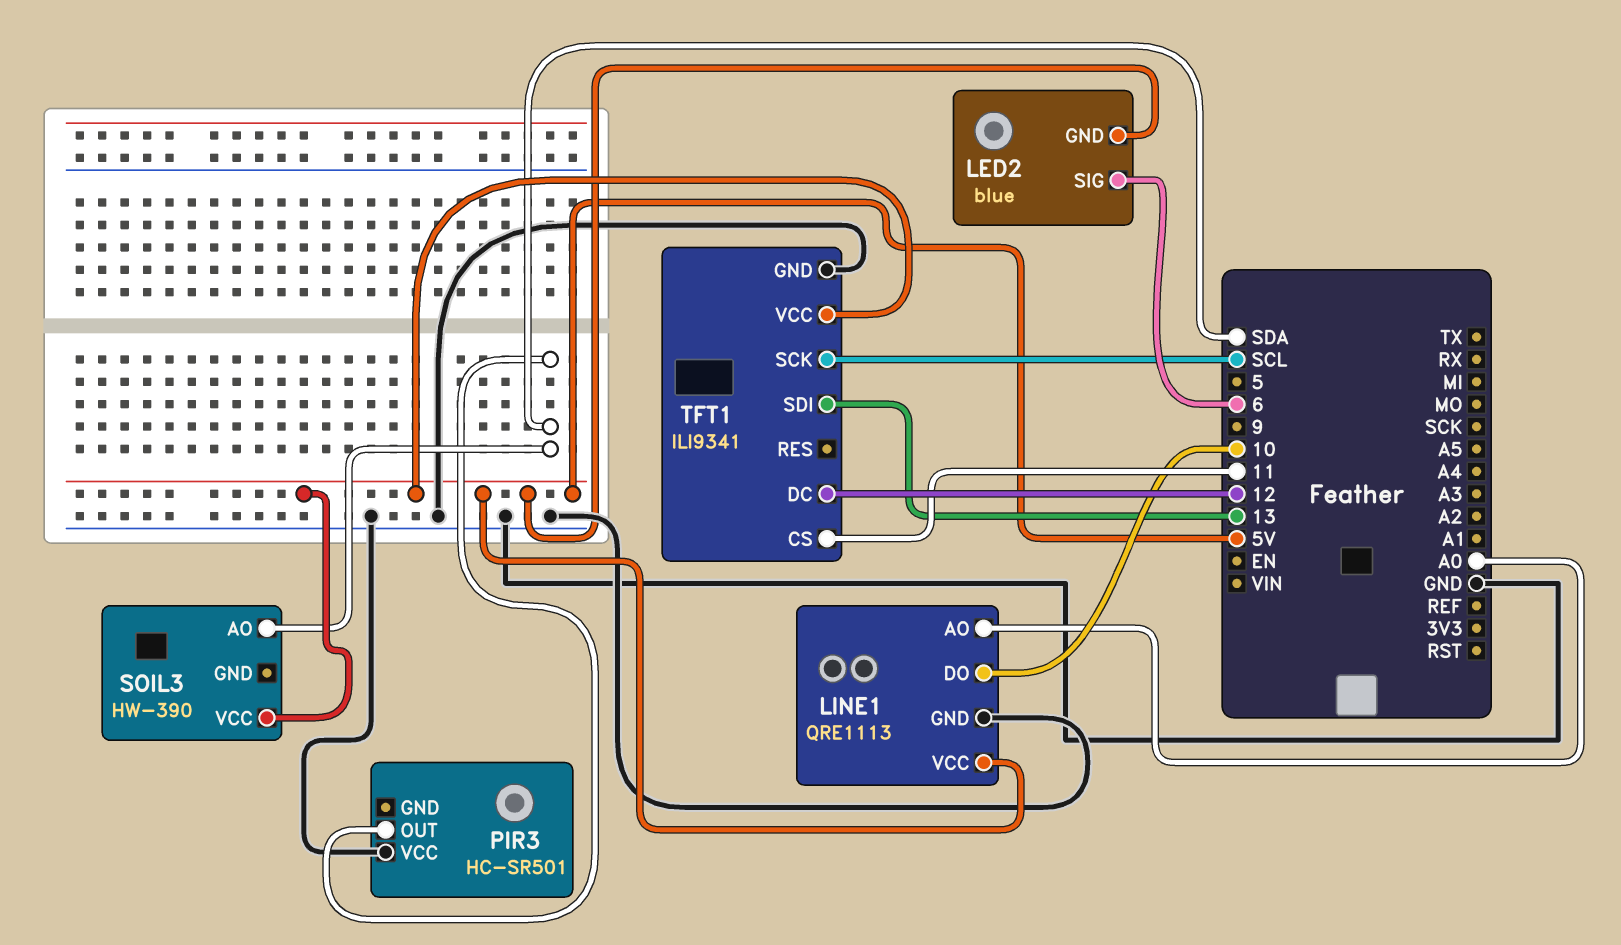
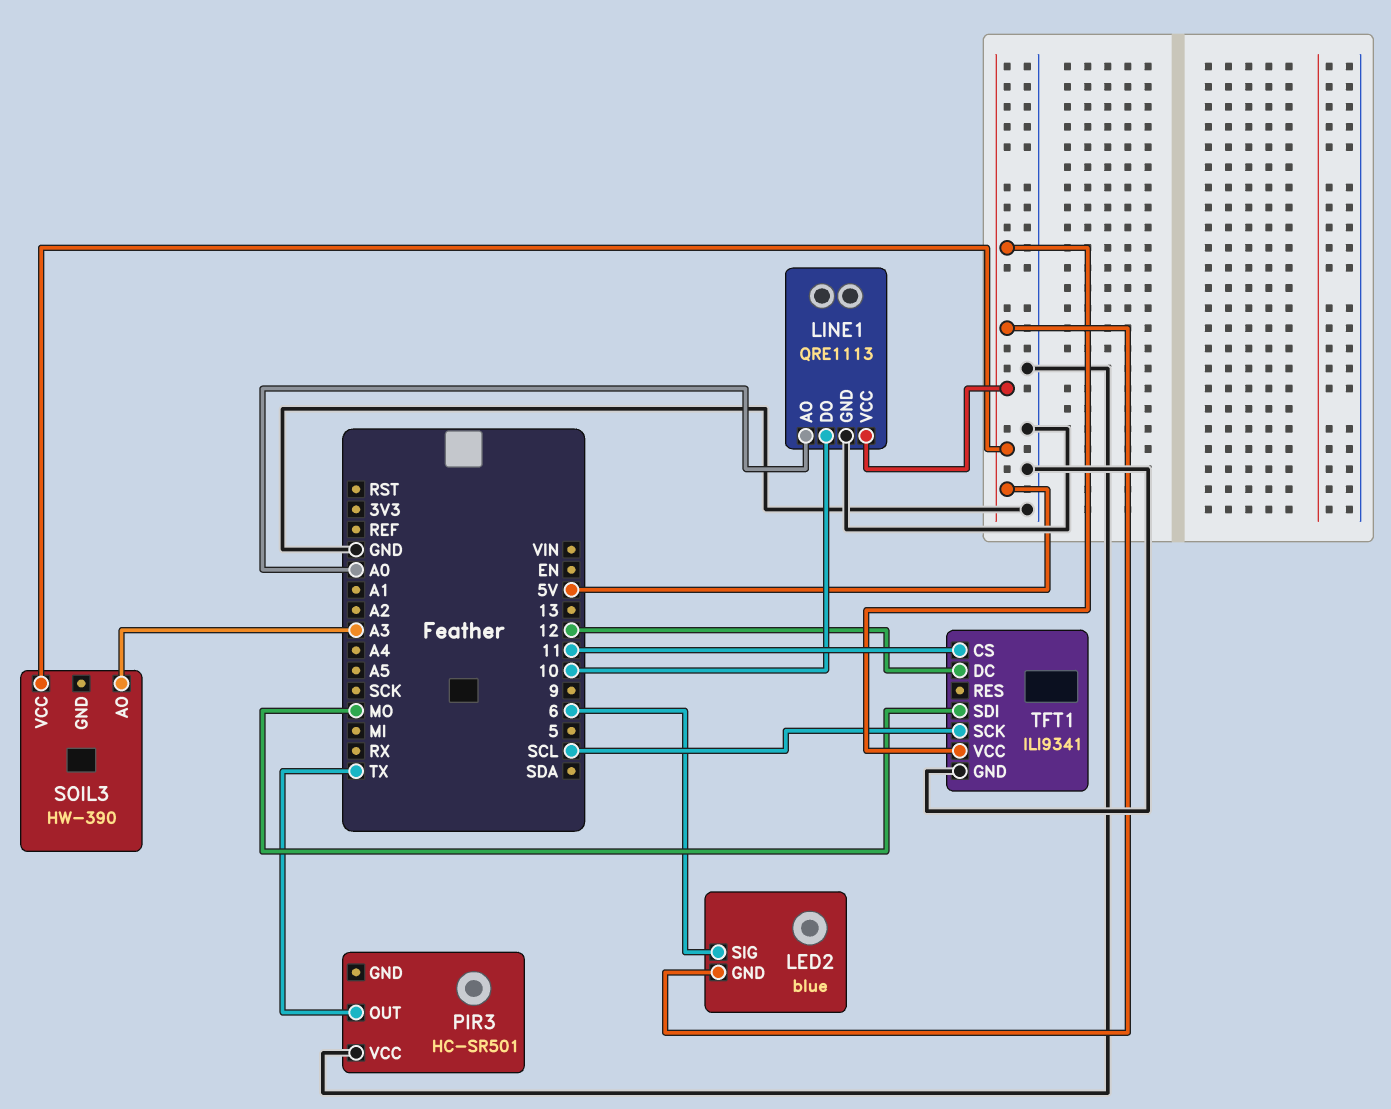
PIR3 pin OUT: SDA -> TX
SOIL3 pin AO: SDA -> A3
TFT1 pin SDI: 13 -> MO

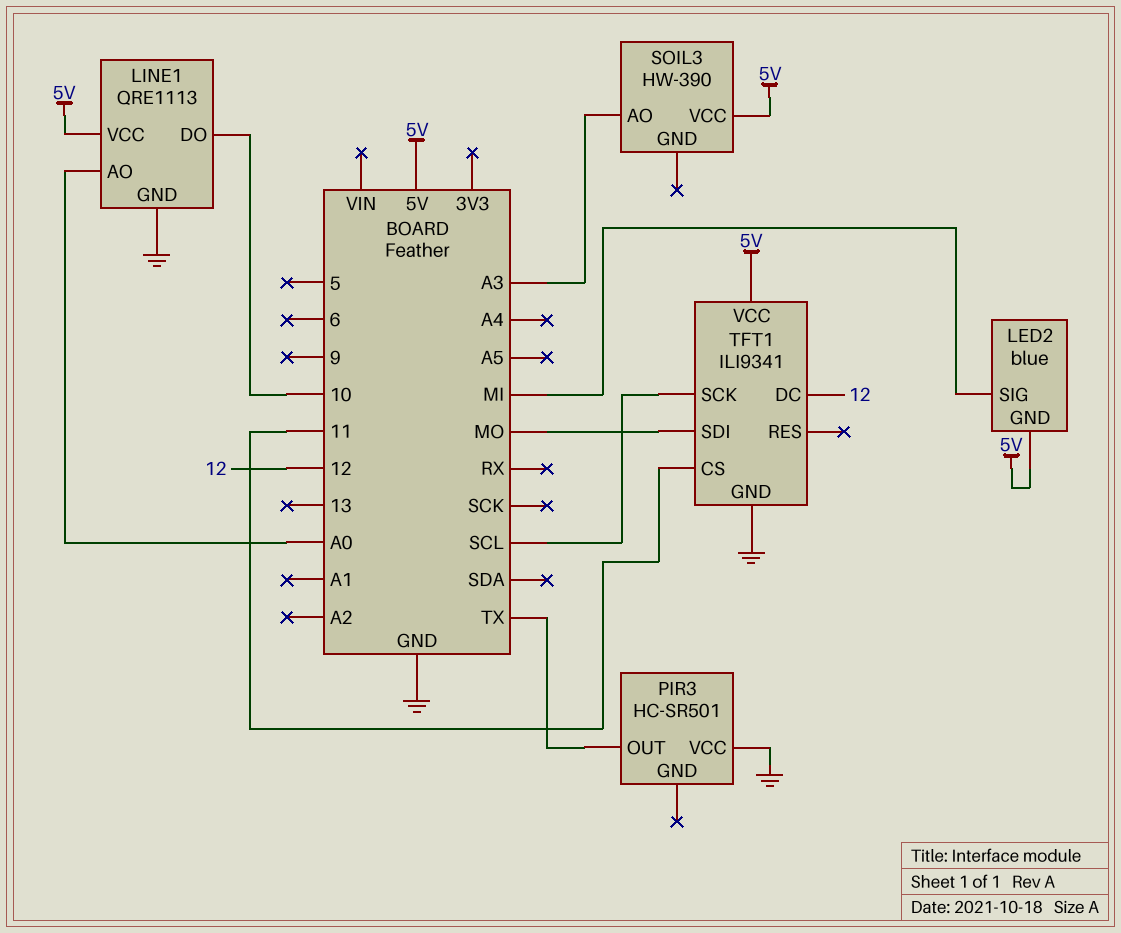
LED2 pin SIG: 6 -> MI

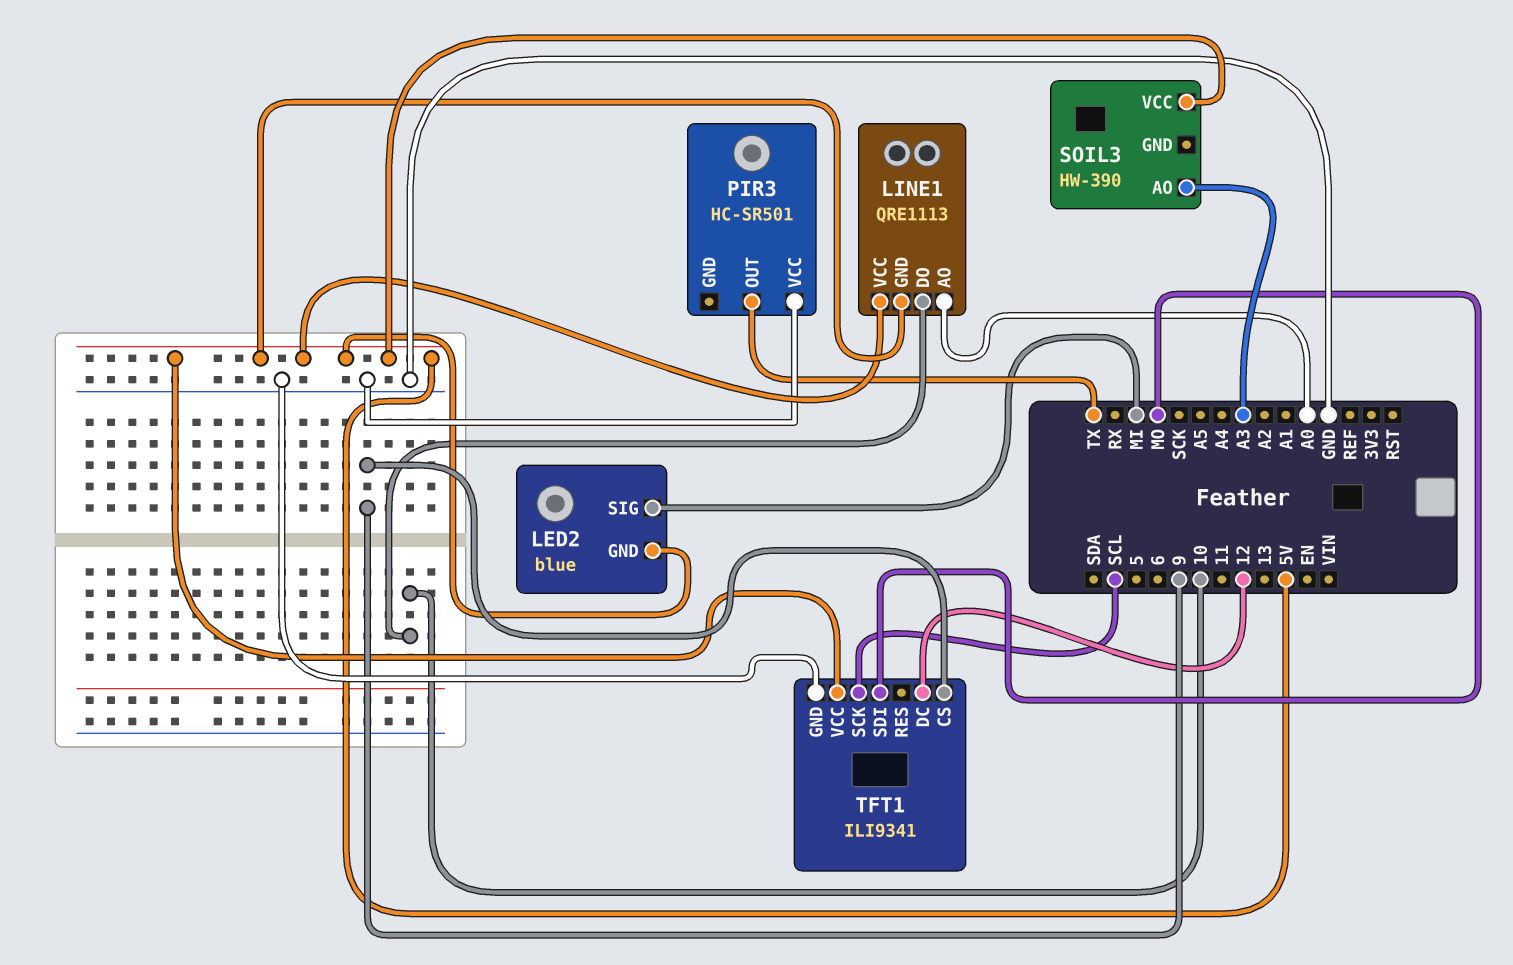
LINE1 pin GND: GND -> 5V
TFT1 pin CS: 11 -> 9

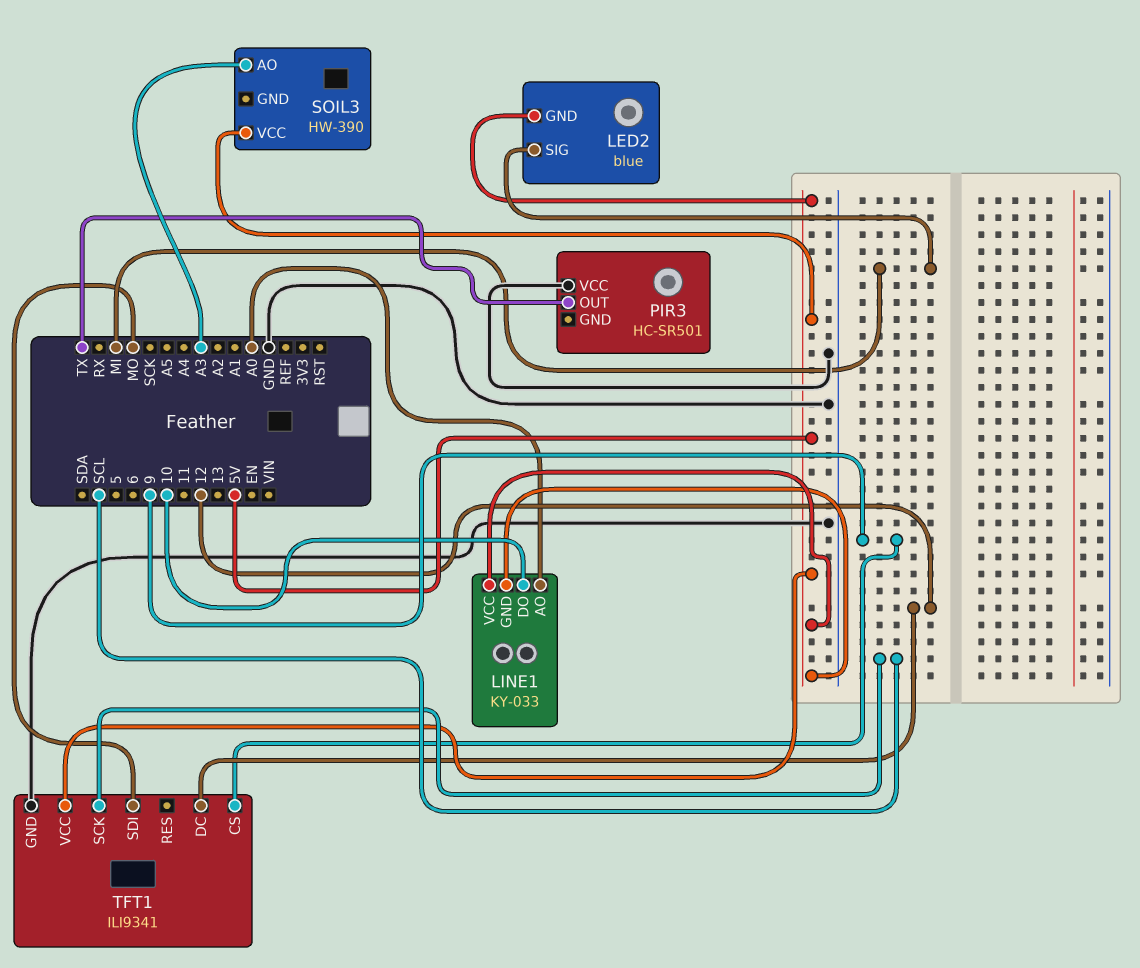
LINE1: QRE1113 -> KY-033

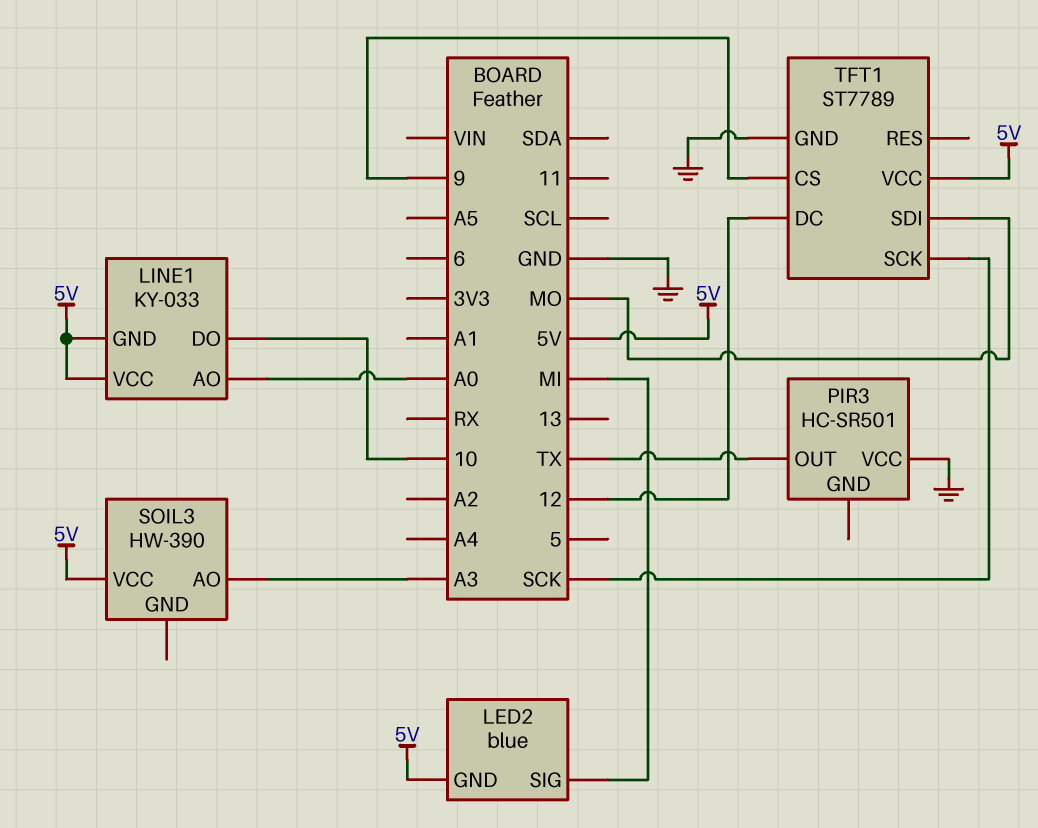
TFT1: ILI9341 -> ST7789
TFT1 pin SCK: SCL -> SCK

